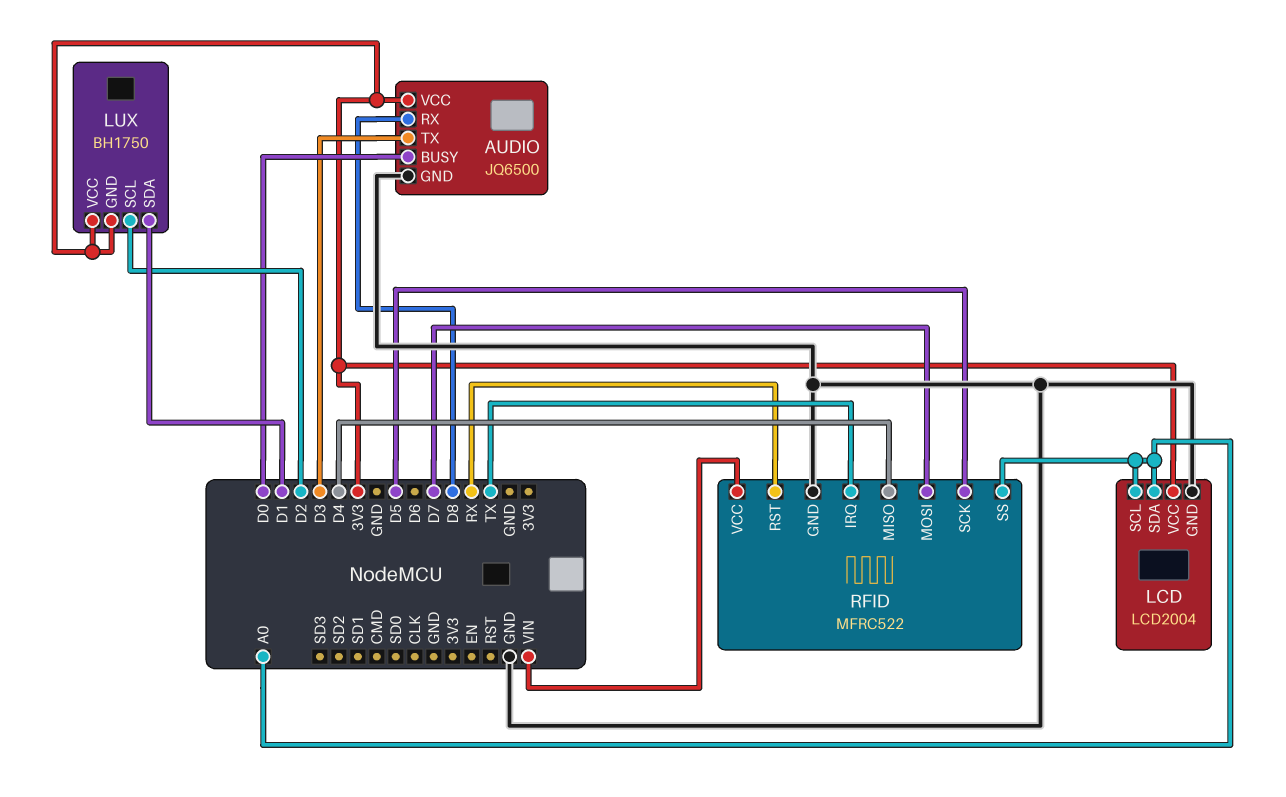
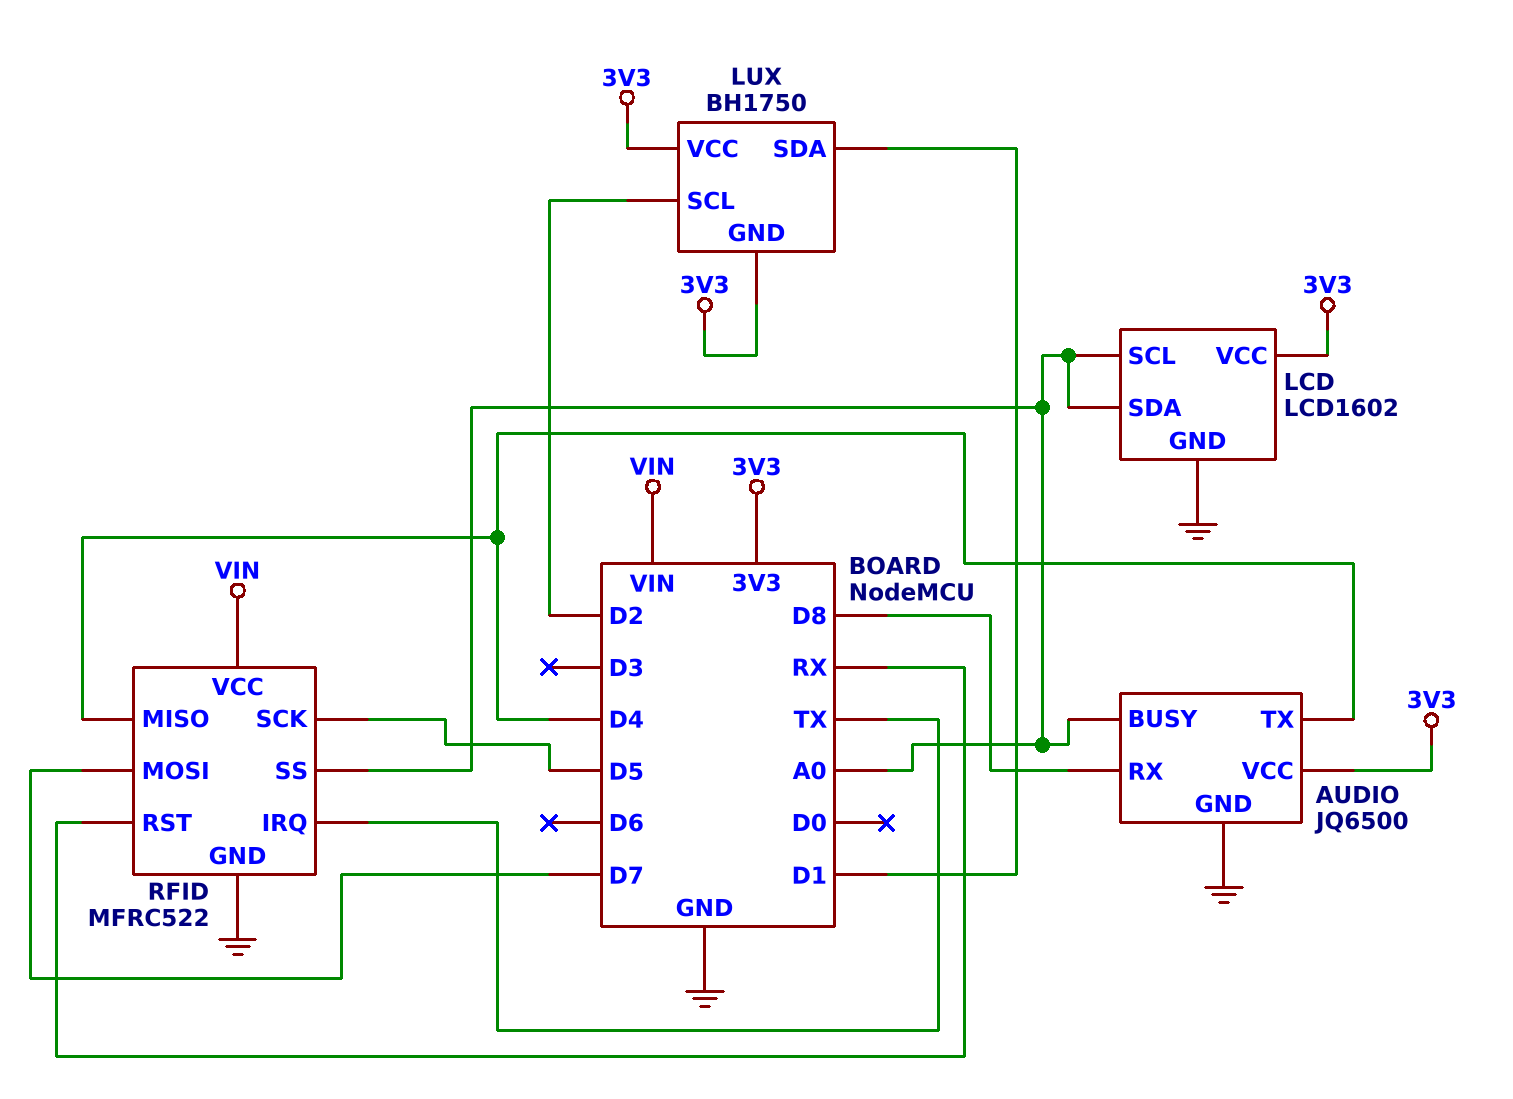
AUDIO pin BUSY: D0 -> A0
AUDIO pin TX: D3 -> D4
LCD: LCD2004 -> LCD1602

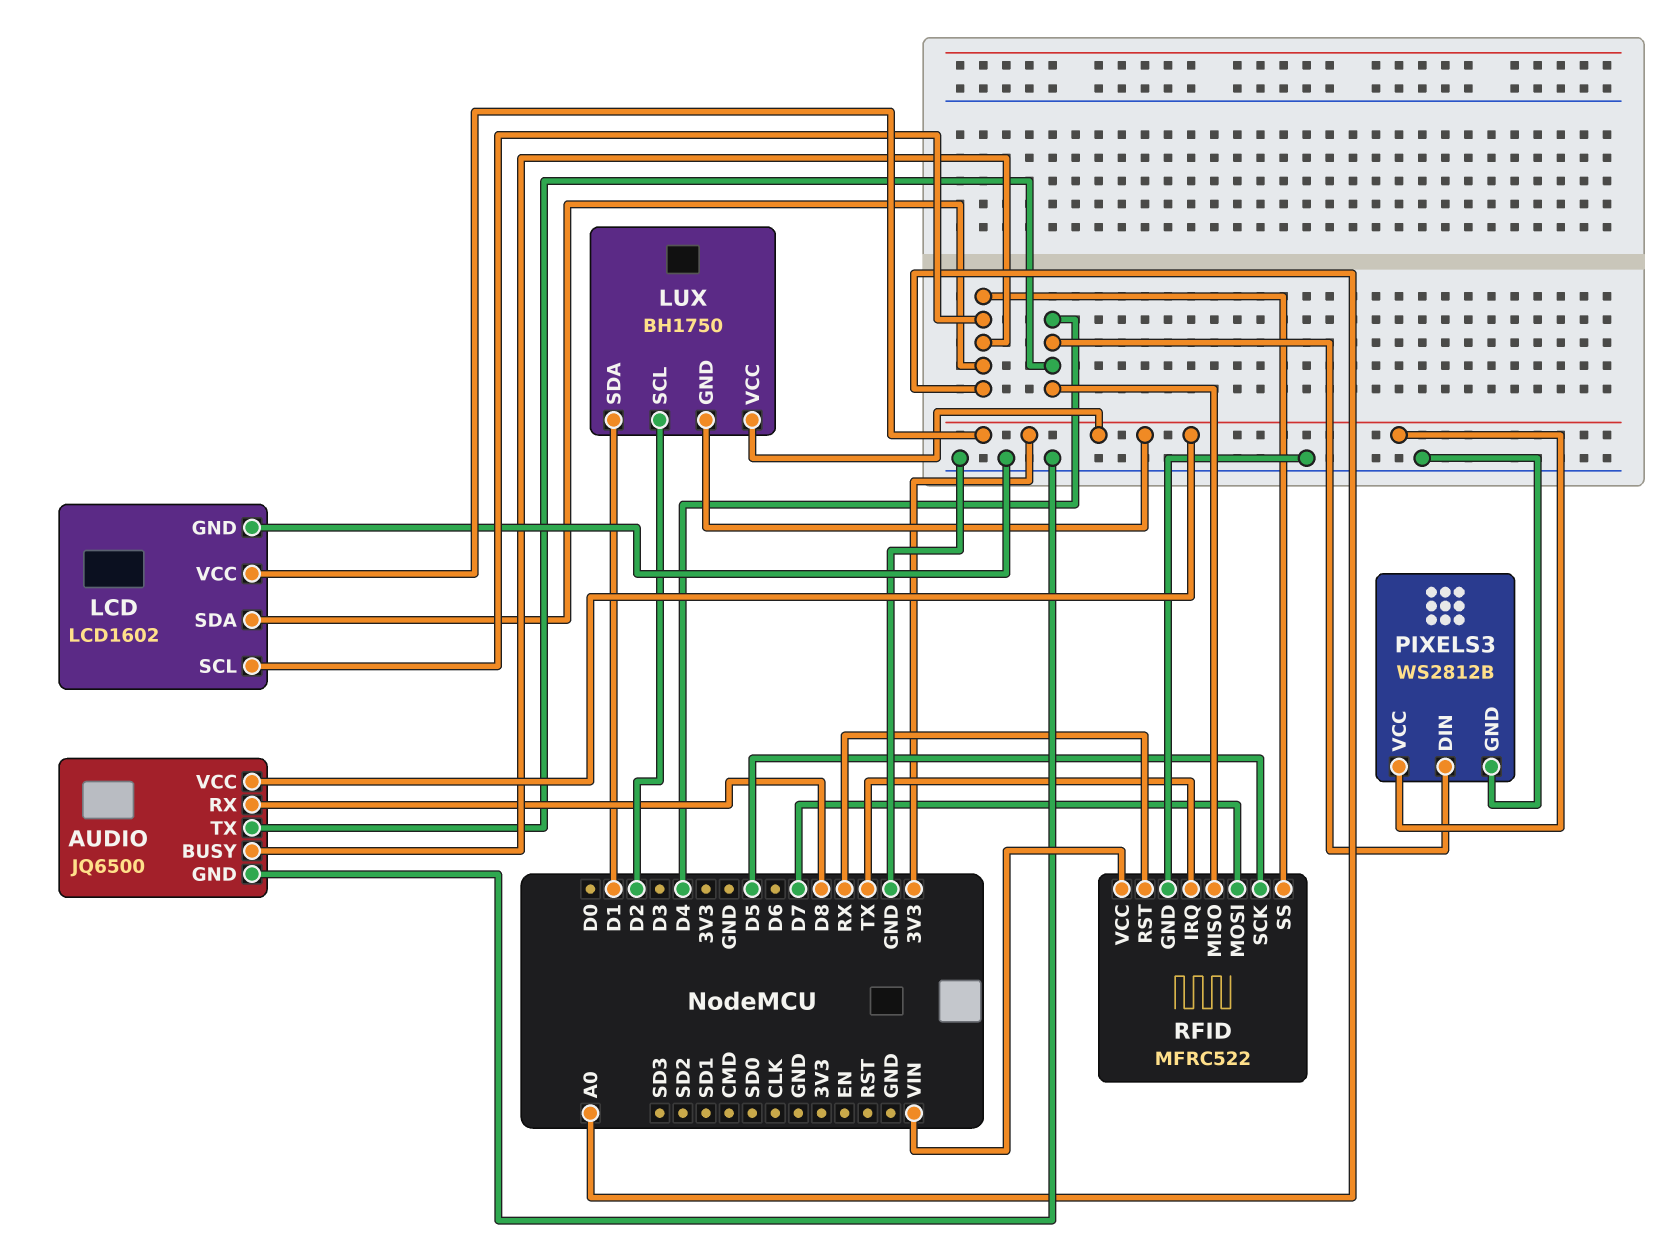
PIXELS3: none -> WS2812B
PIXELS3 pin DIN: none -> D4
PIXELS3 pin GND: none -> GND
PIXELS3 pin VCC: none -> 3V3

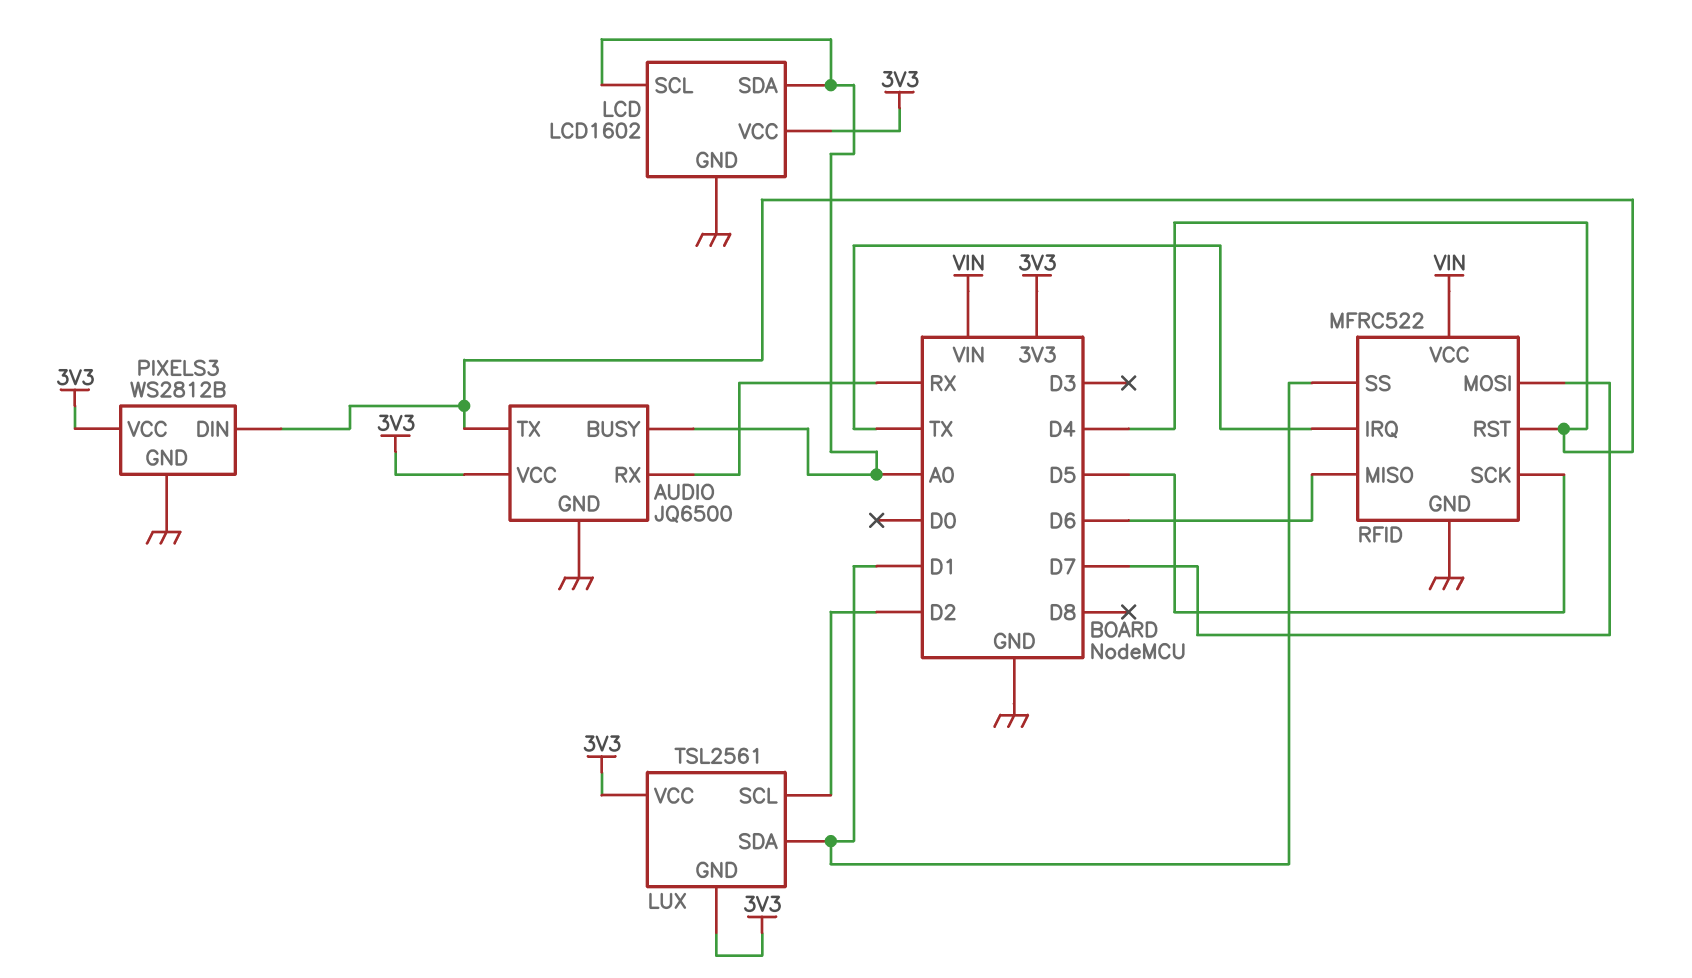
AUDIO pin RX: D8 -> RX
LUX: BH1750 -> TSL2561
RFID pin MISO: D4 -> D6
RFID pin RST: RX -> D4
RFID pin SS: A0 -> D1

